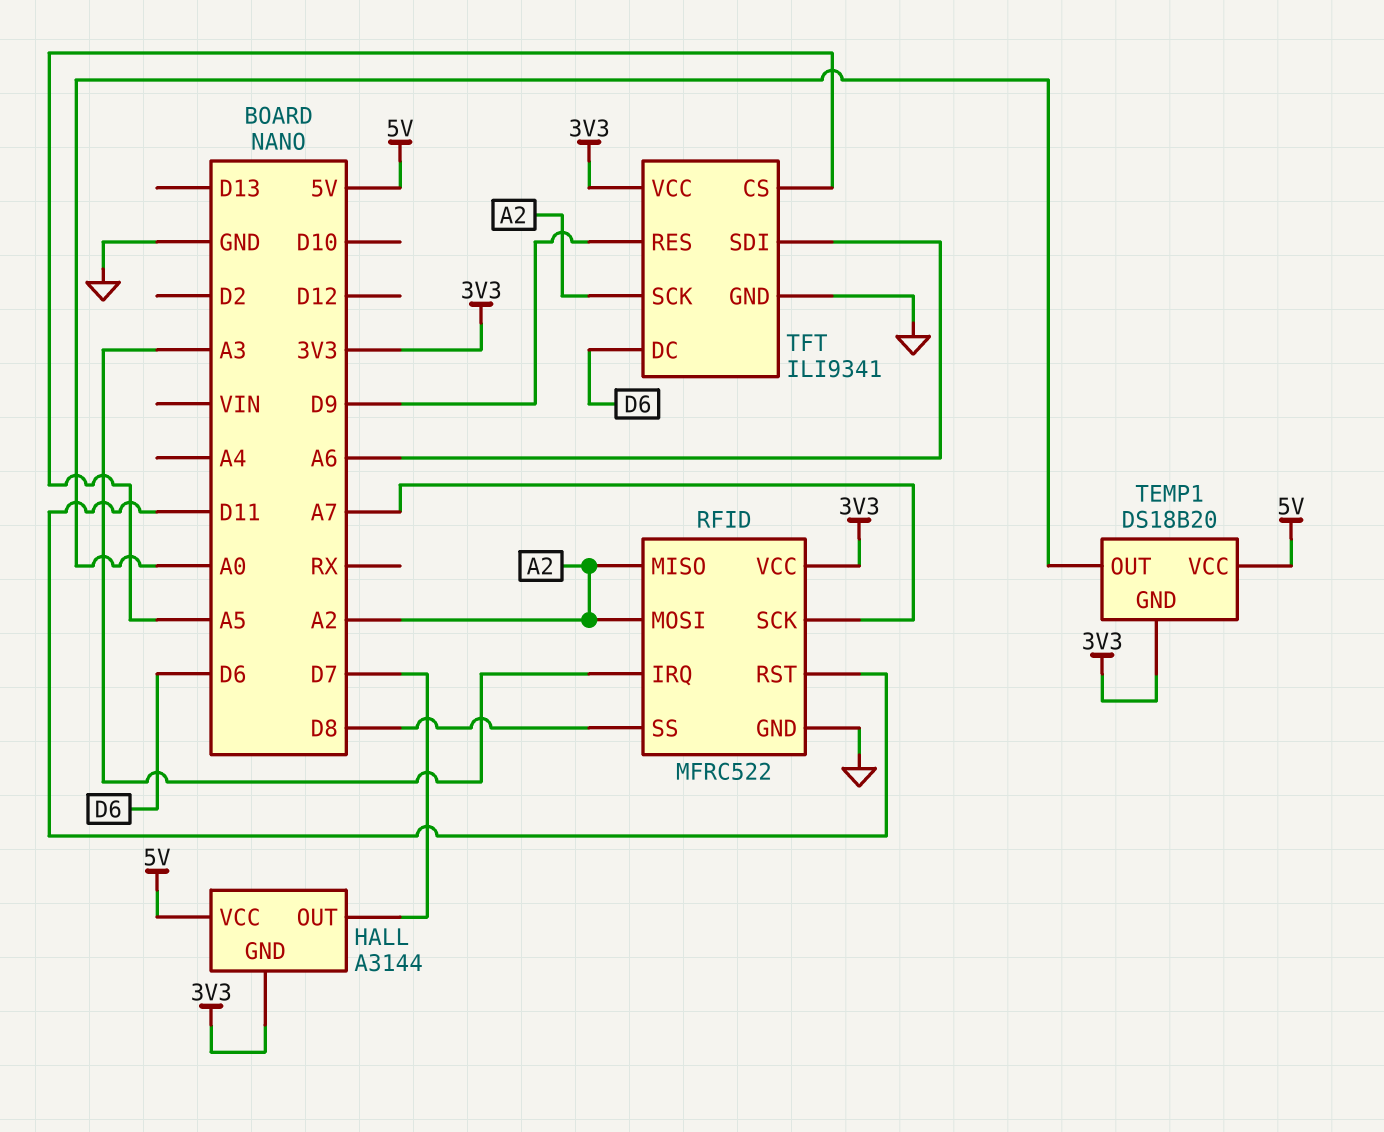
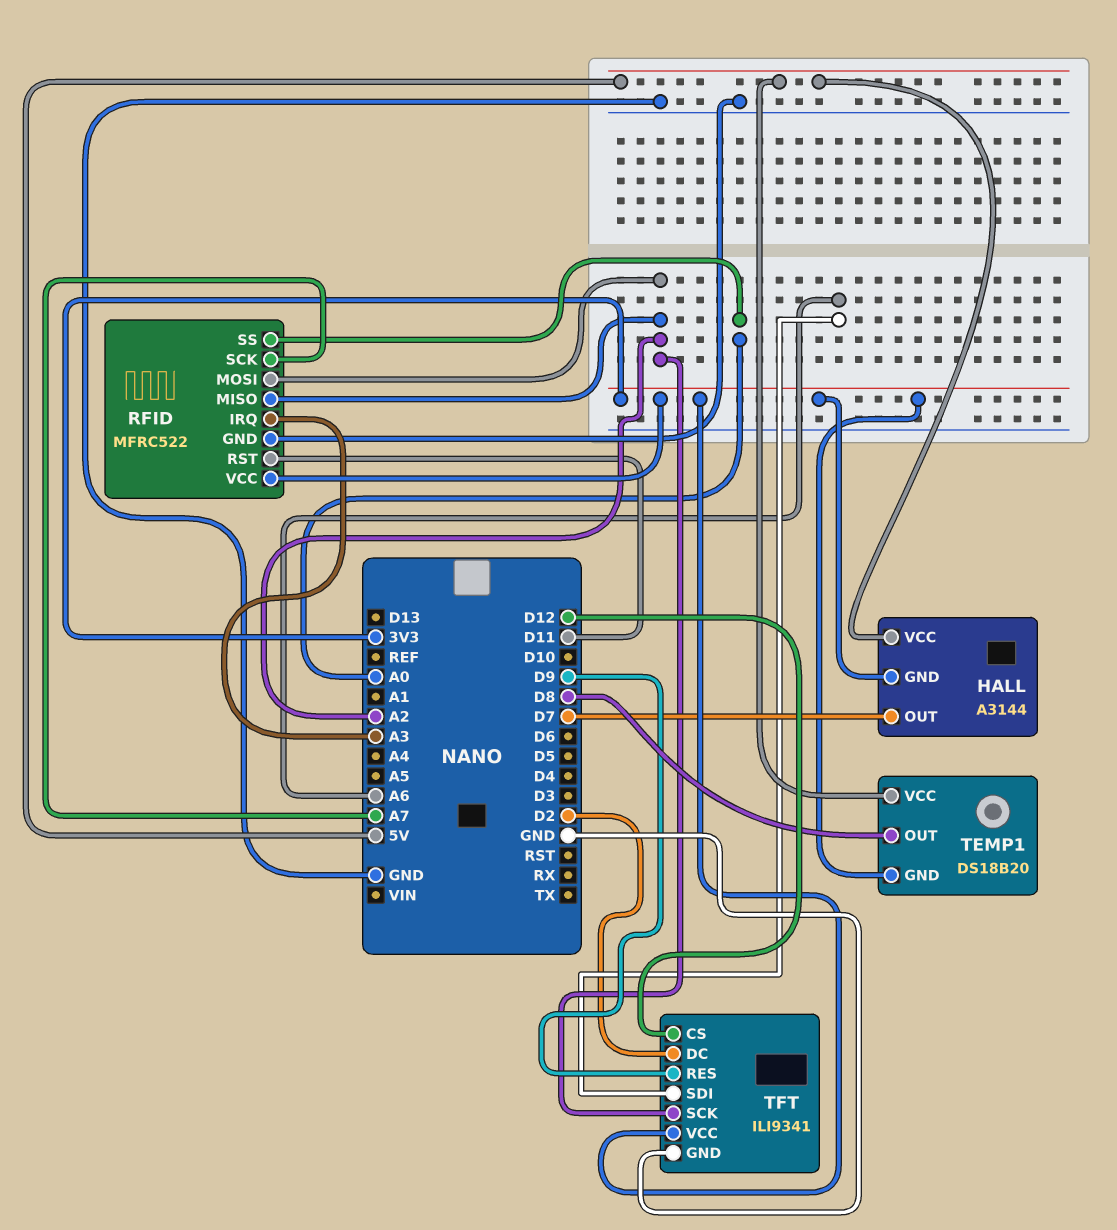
RFID pin SS: D8 -> A0
TEMP1 pin OUT: A0 -> D8
TFT pin CS: A5 -> D12
TFT pin DC: D6 -> D2

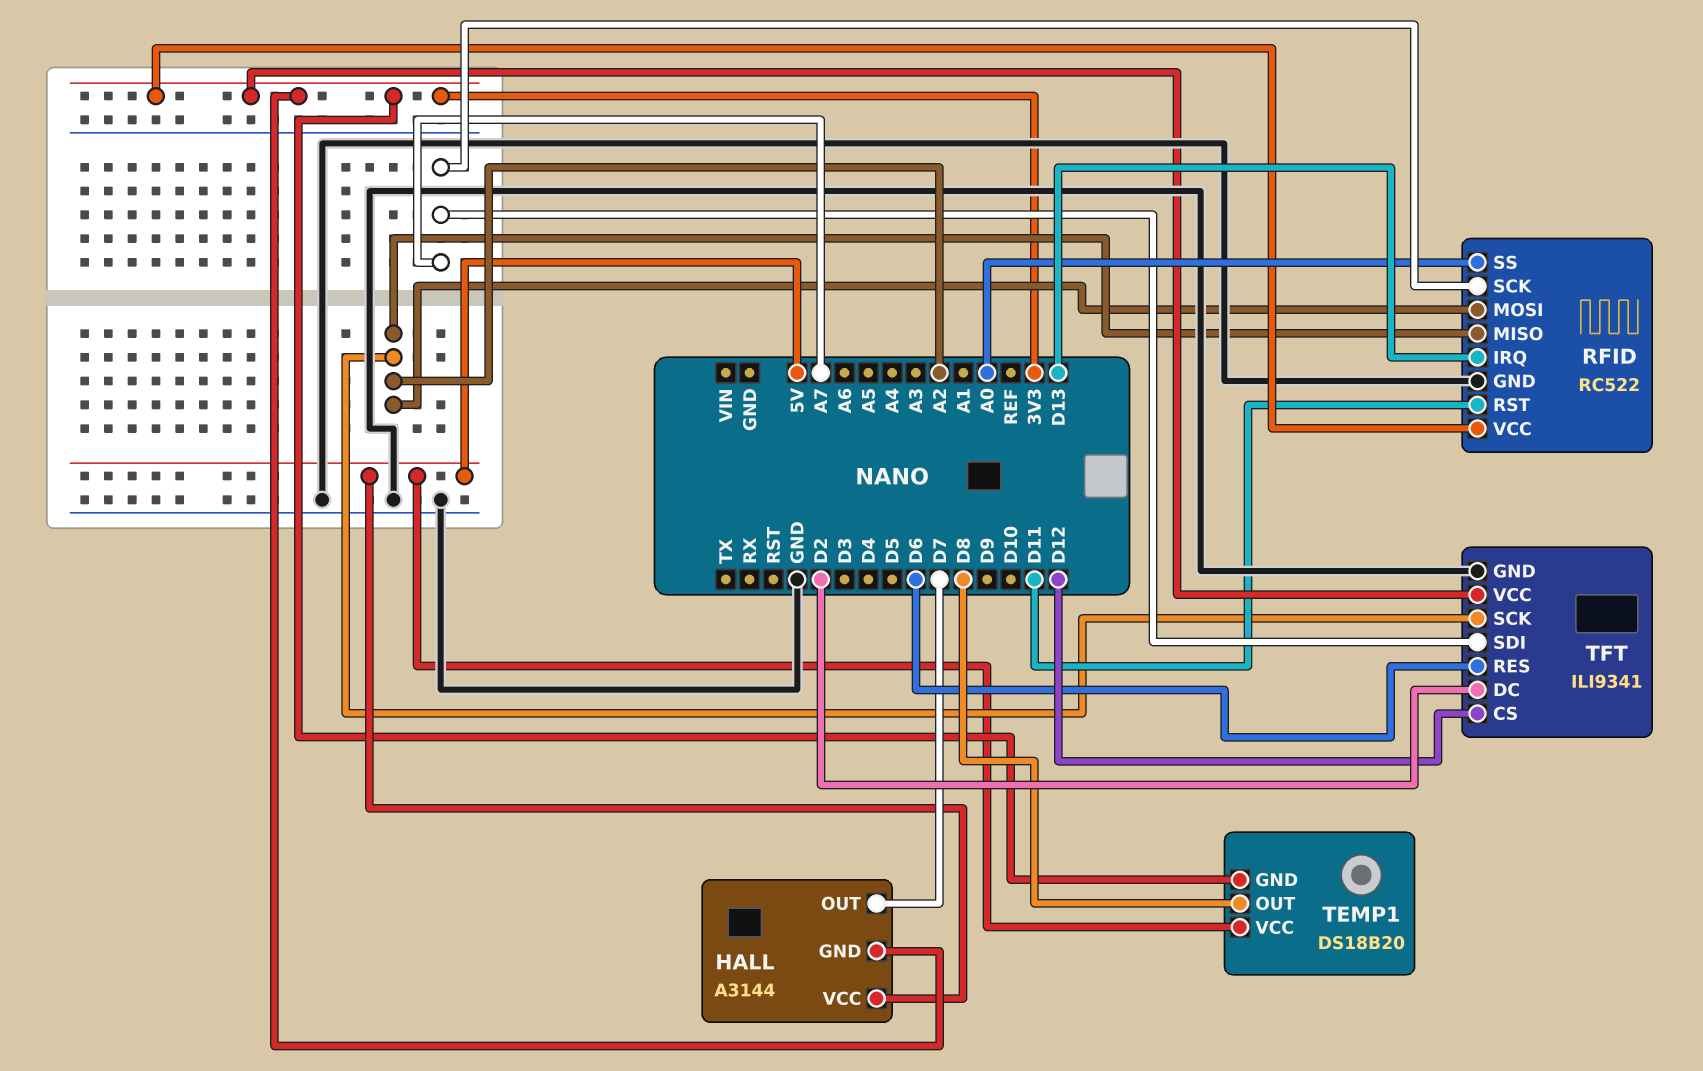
RFID: MFRC522 -> RC522
RFID pin IRQ: A3 -> D13
TFT pin RES: D9 -> D6
TFT pin SDI: A6 -> A7

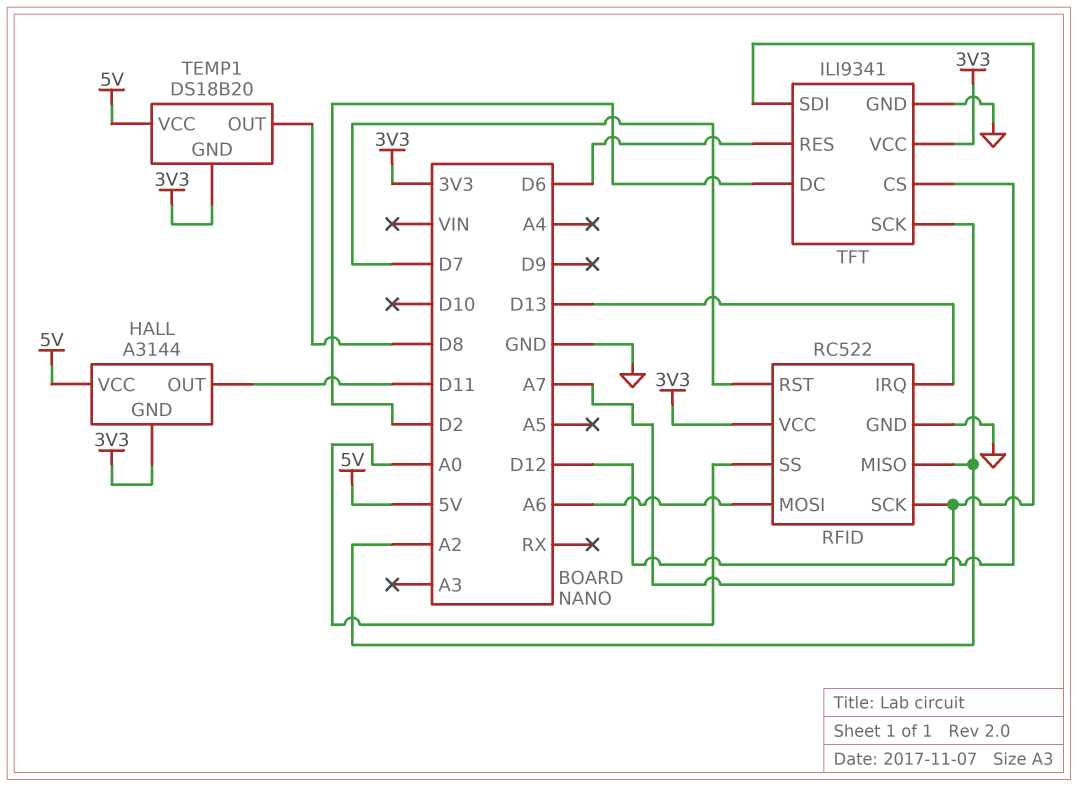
HALL pin OUT: D7 -> D11
RFID pin MOSI: A2 -> A6
RFID pin RST: D11 -> D7

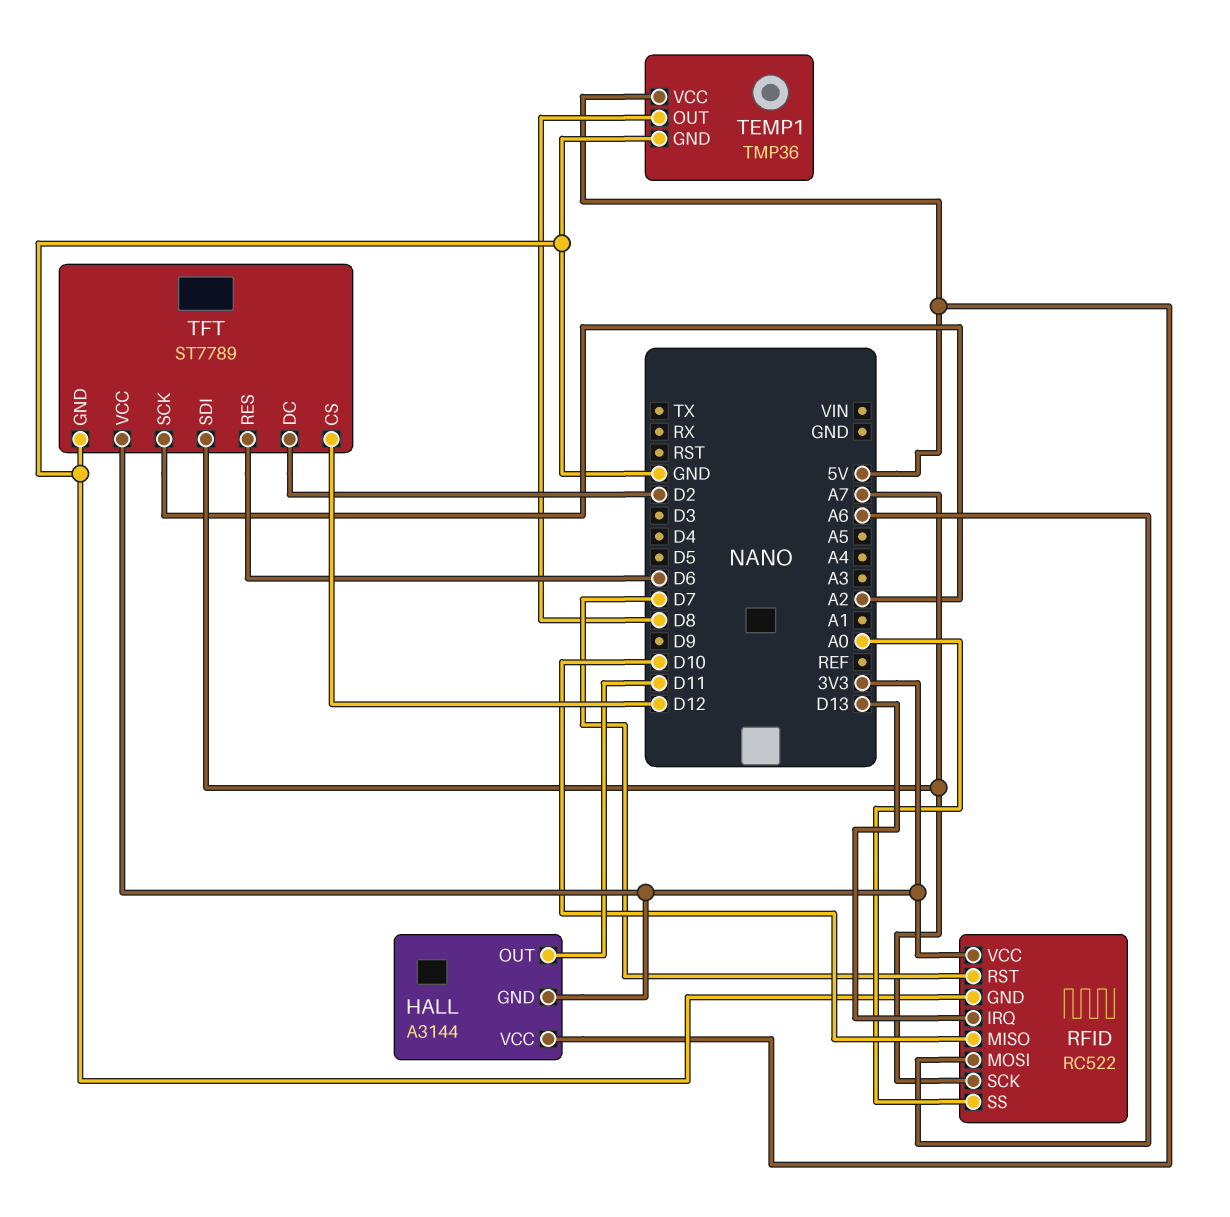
RFID pin MISO: A2 -> D10
TEMP1: DS18B20 -> TMP36
TEMP1 pin GND: 3V3 -> GND
TFT: ILI9341 -> ST7789

